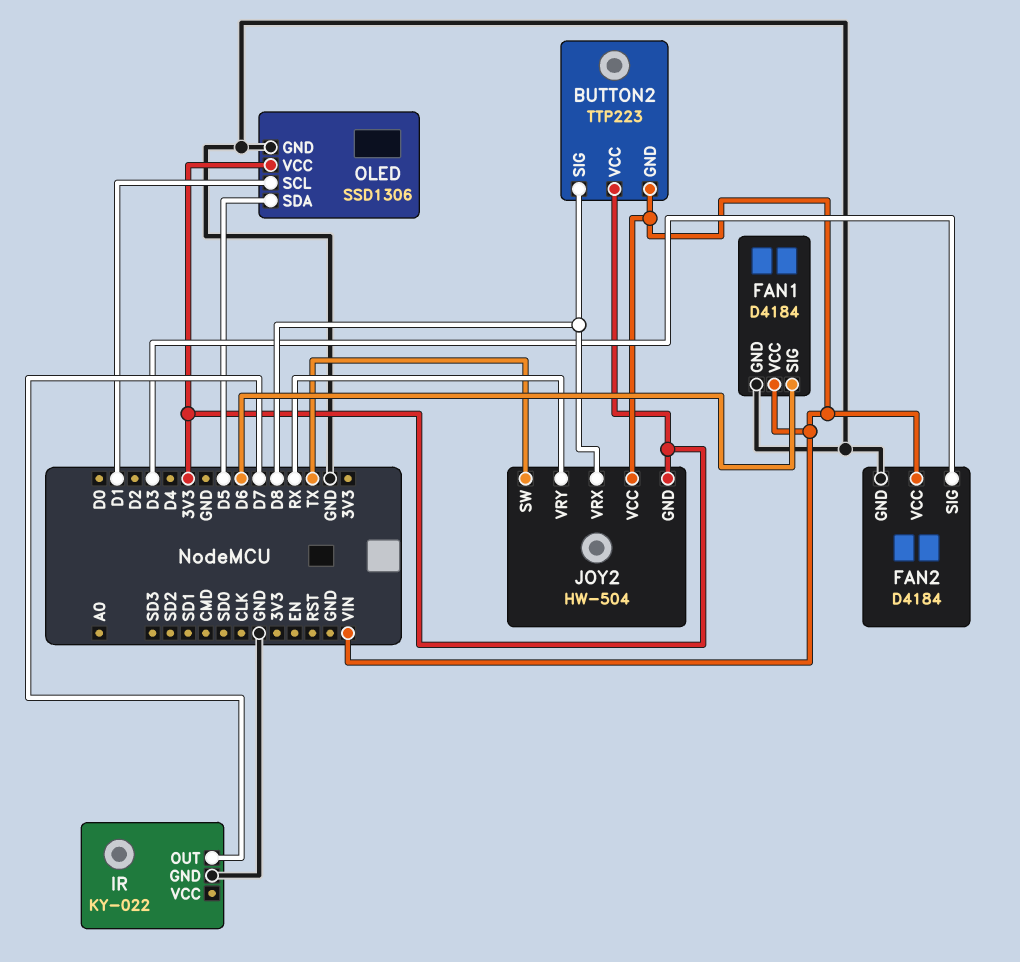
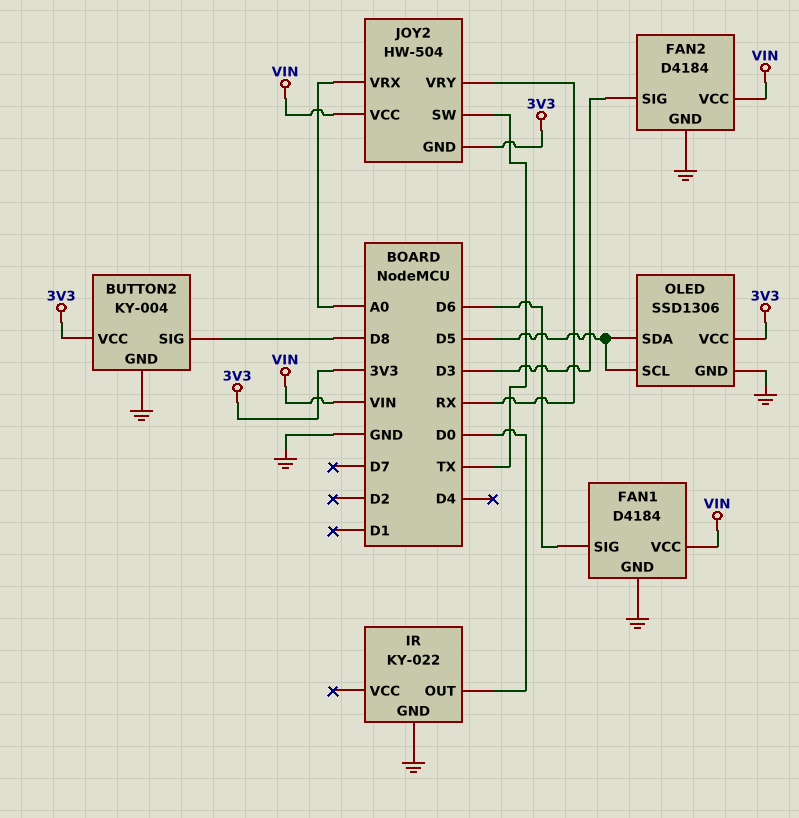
BUTTON2: TTP223 -> KY-004
BUTTON2 pin GND: VIN -> GND
IR pin OUT: D7 -> D0
JOY2 pin VRX: D8 -> A0
OLED pin SCL: D1 -> D5

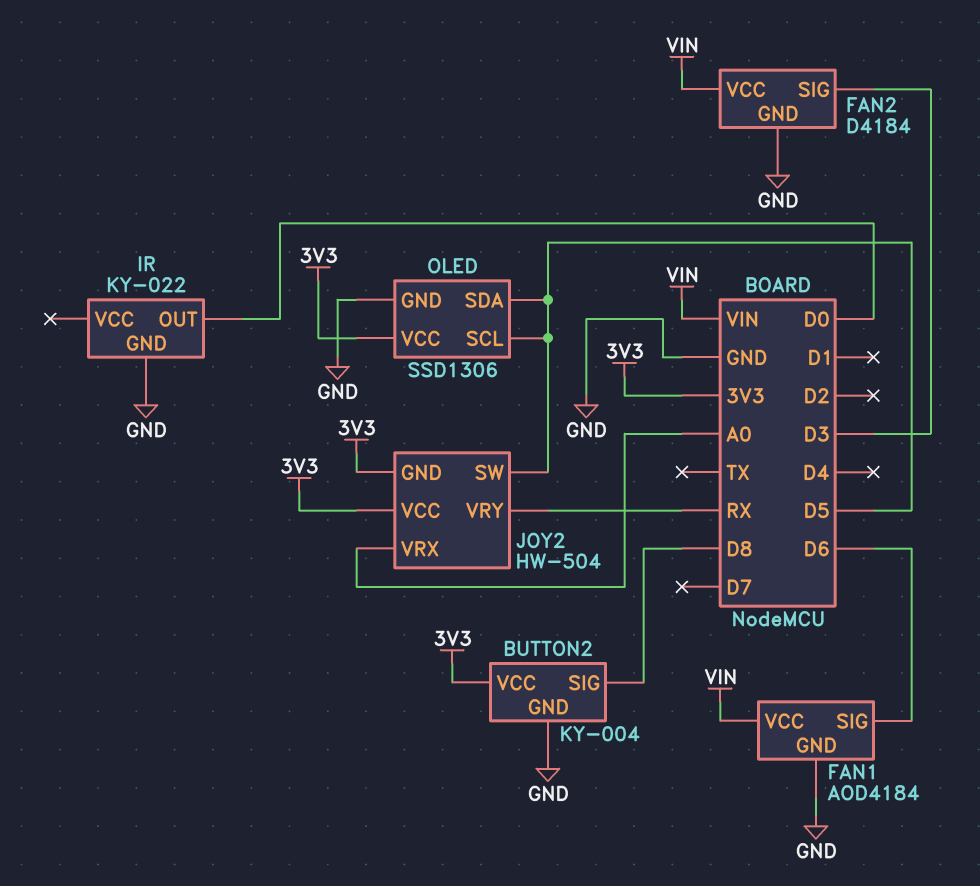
FAN1: D4184 -> AOD4184
JOY2 pin SW: TX -> D5
JOY2 pin VCC: VIN -> 3V3

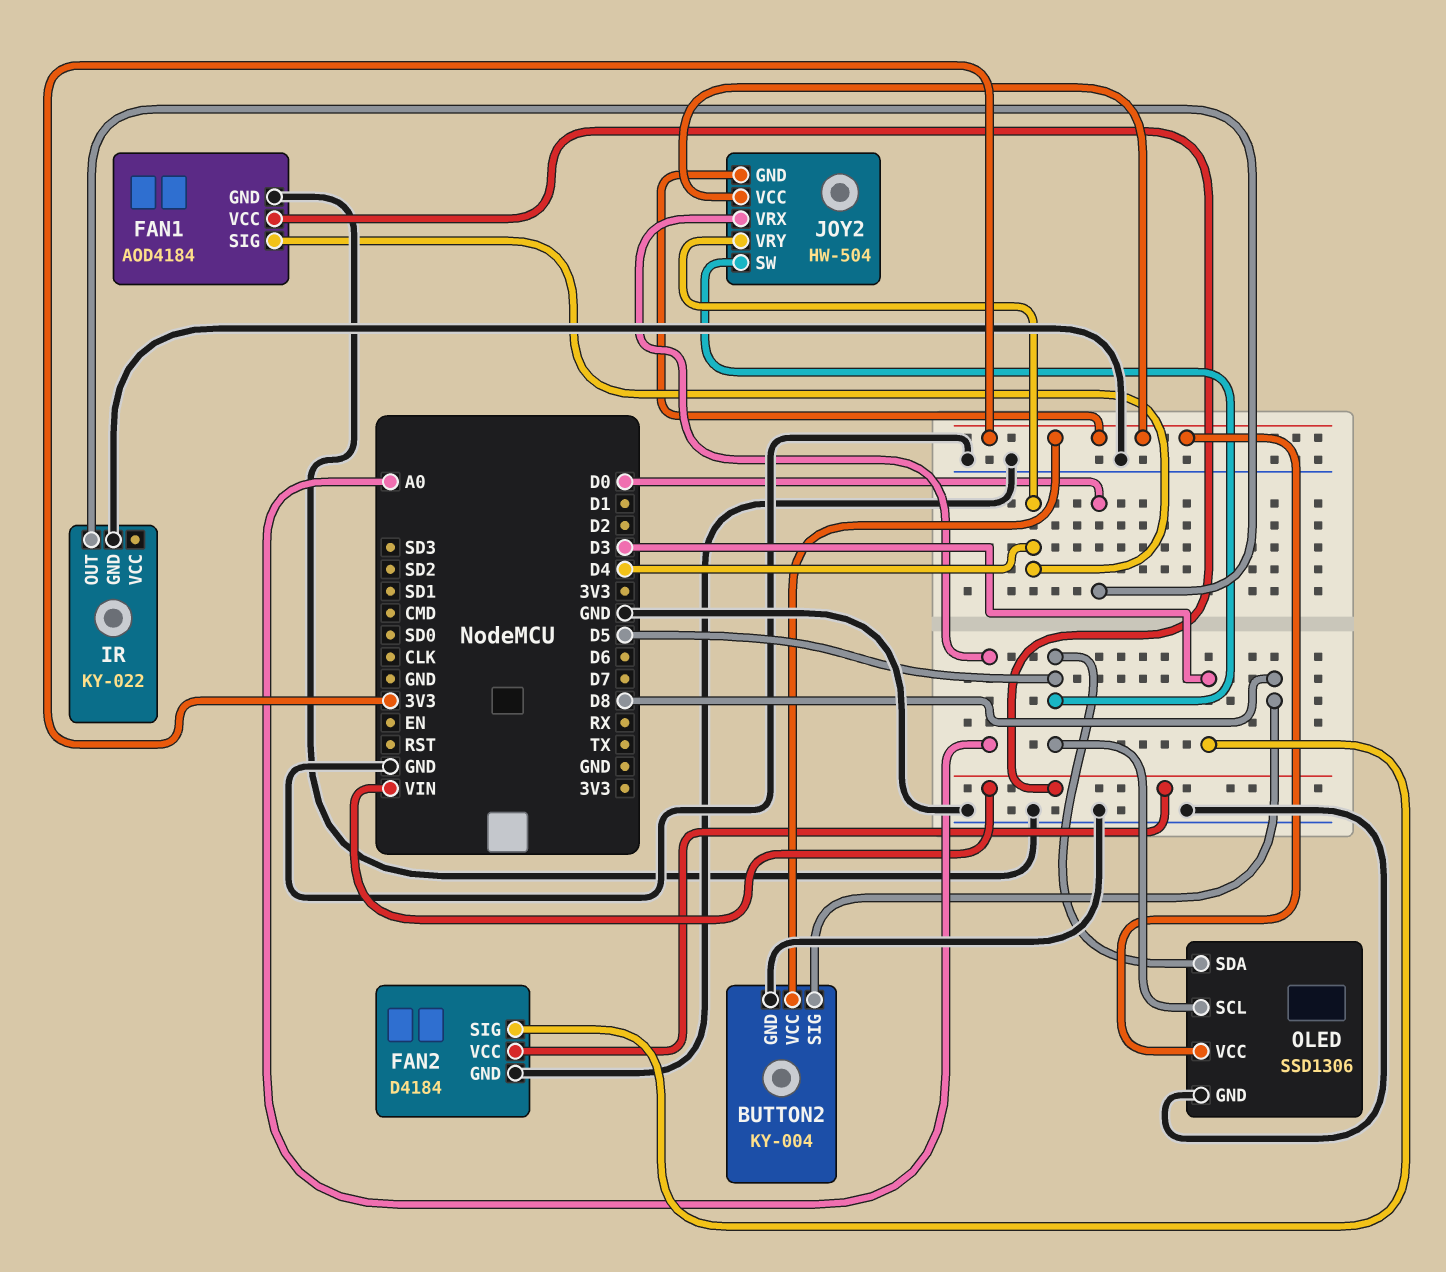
FAN1 pin SIG: D6 -> D4
JOY2 pin VRY: RX -> D4

